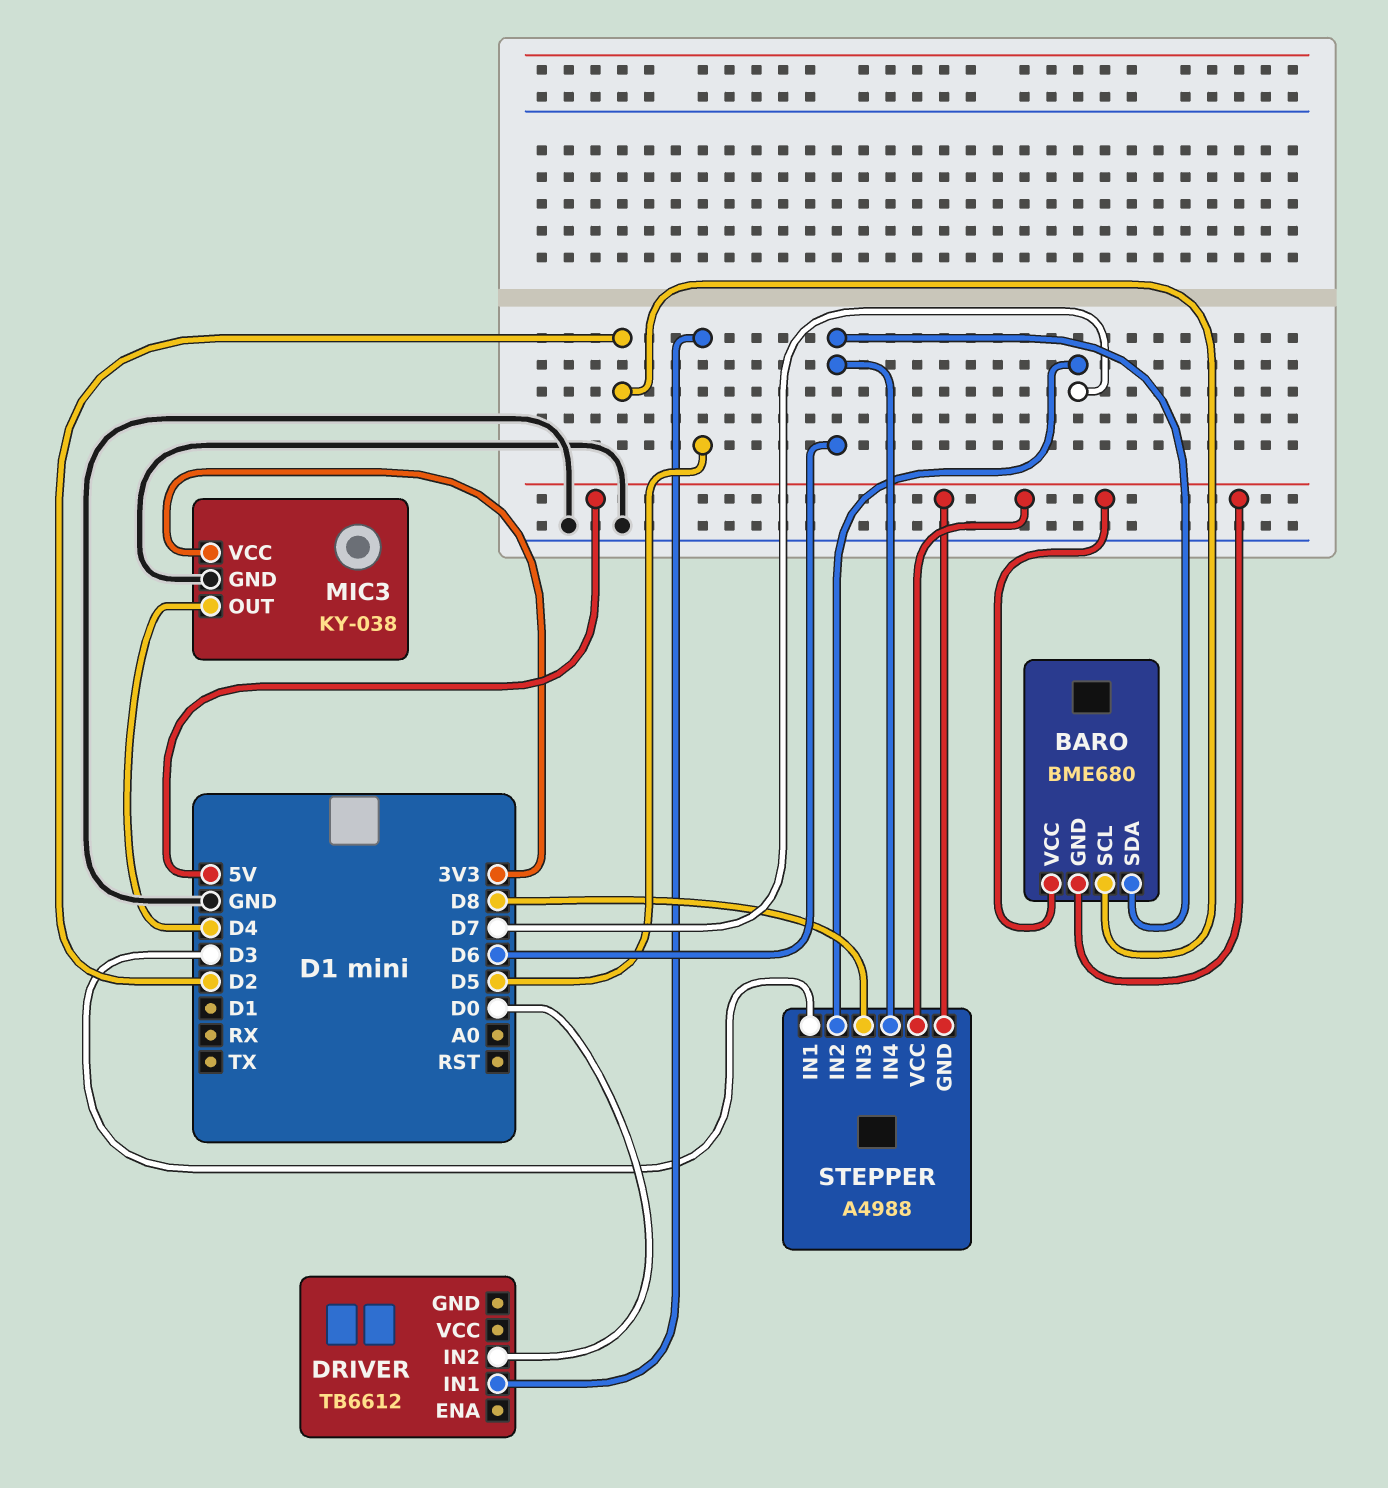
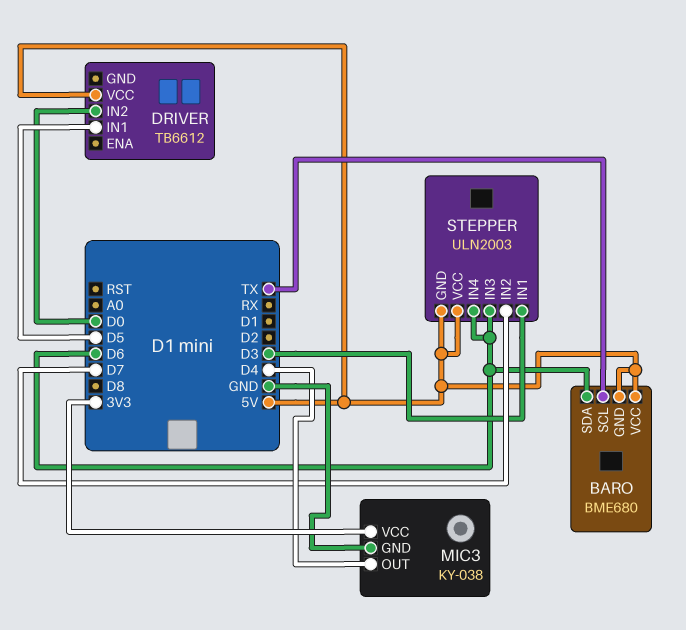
BARO pin SCL: D2 -> TX
DRIVER pin VCC: none -> 5V
STEPPER: A4988 -> ULN2003
STEPPER pin IN3: D8 -> D6

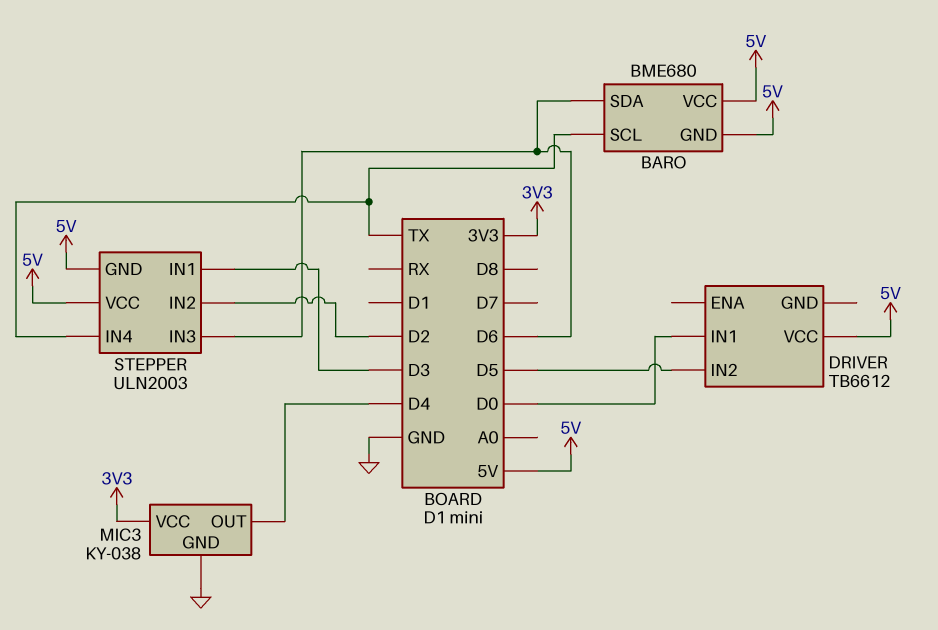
DRIVER pin IN1: D5 -> D0
DRIVER pin IN2: D0 -> D5
STEPPER pin IN2: D7 -> D2
STEPPER pin IN4: D6 -> TX

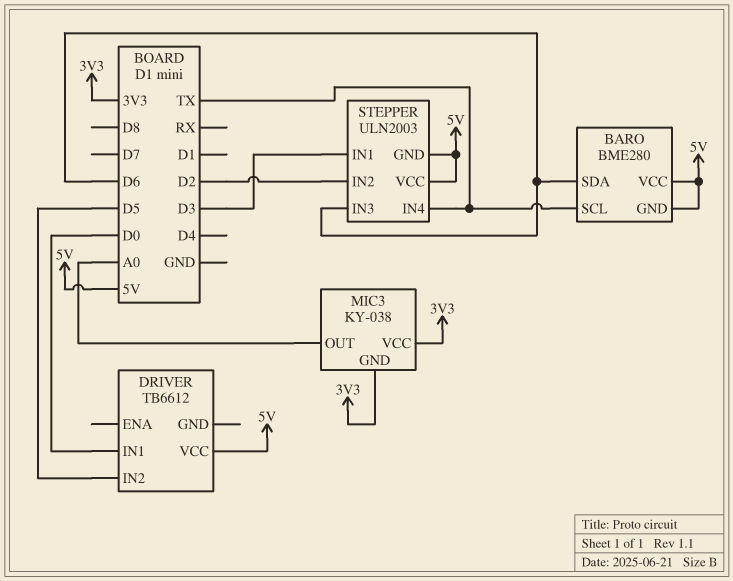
BARO: BME680 -> BME280
MIC3 pin GND: GND -> 3V3
MIC3 pin OUT: D4 -> A0

